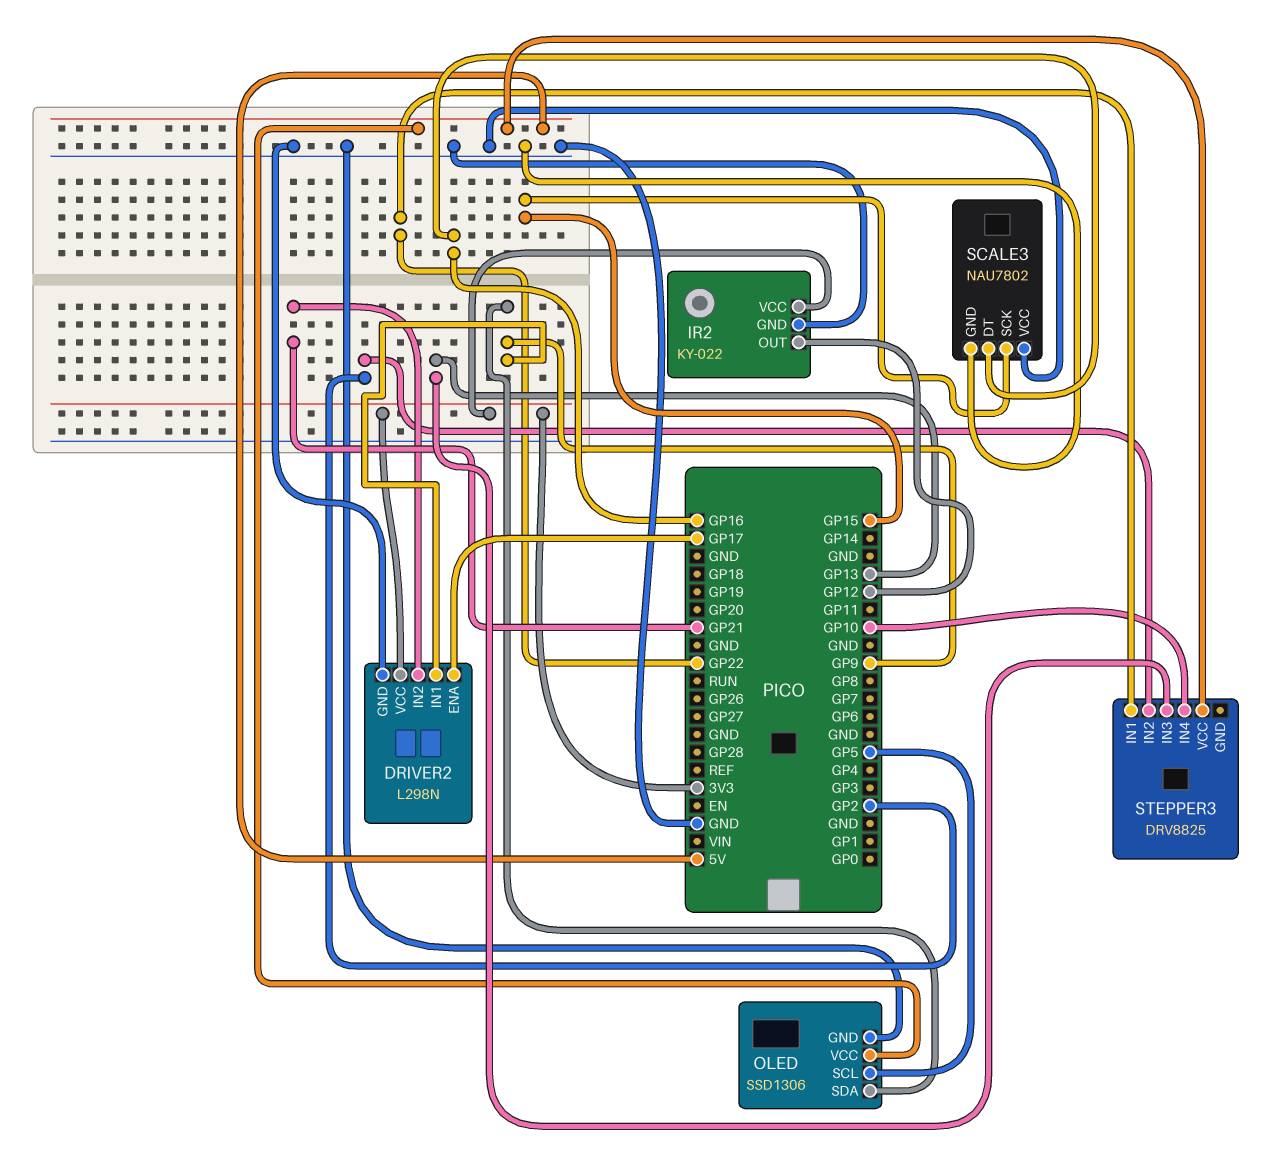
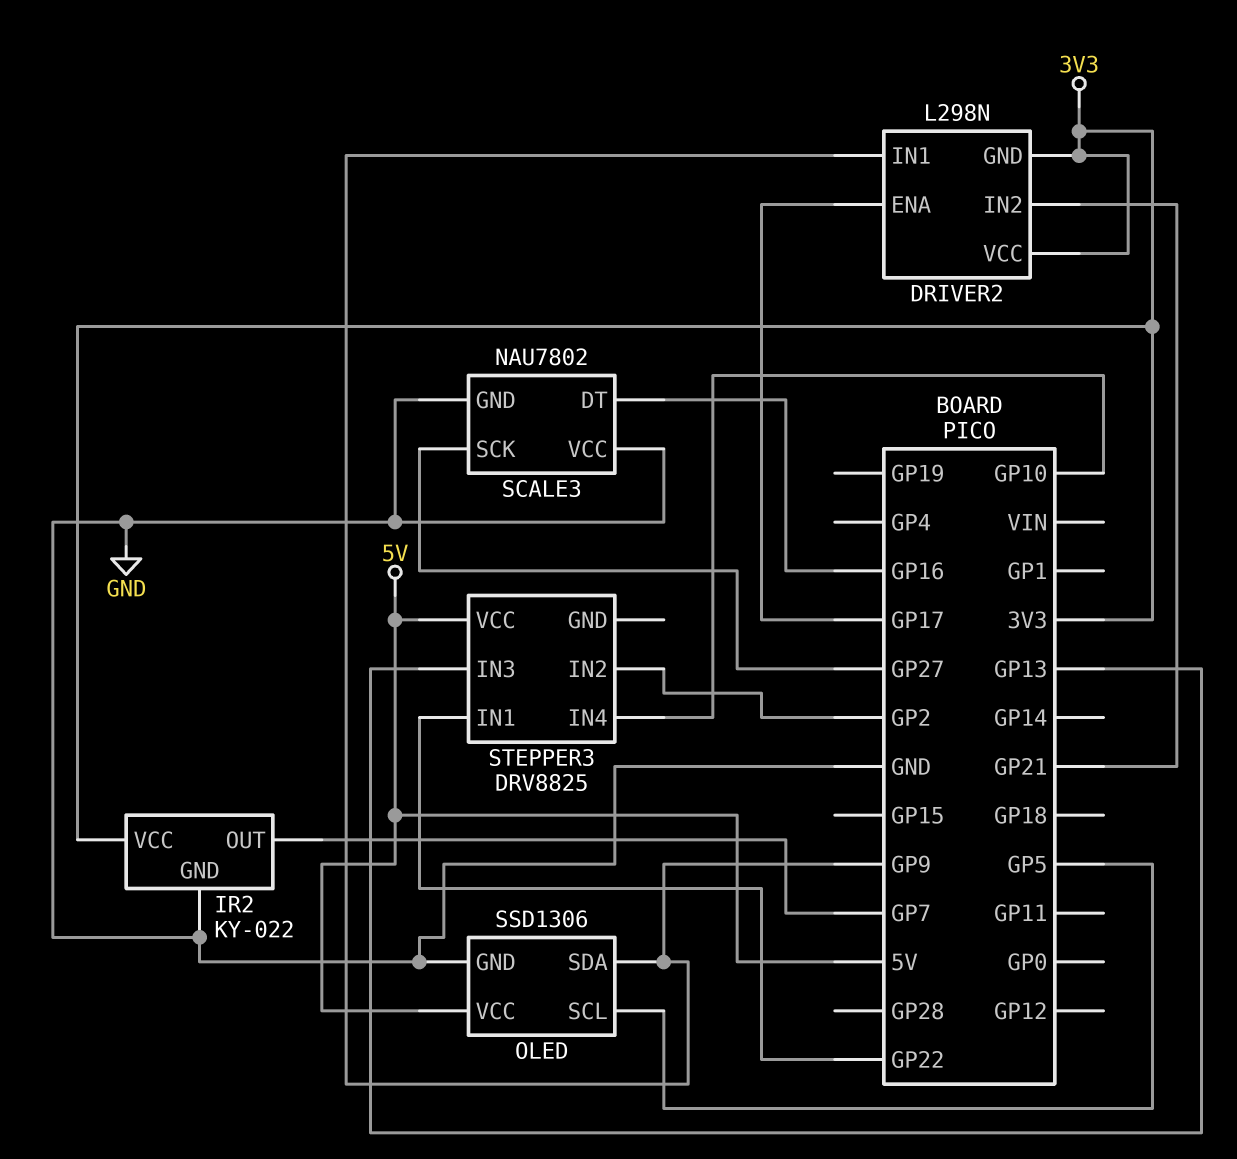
DRIVER2 pin GND: GND -> 3V3
IR2 pin OUT: GP12 -> GP7
SCALE3 pin SCK: GP15 -> GP27

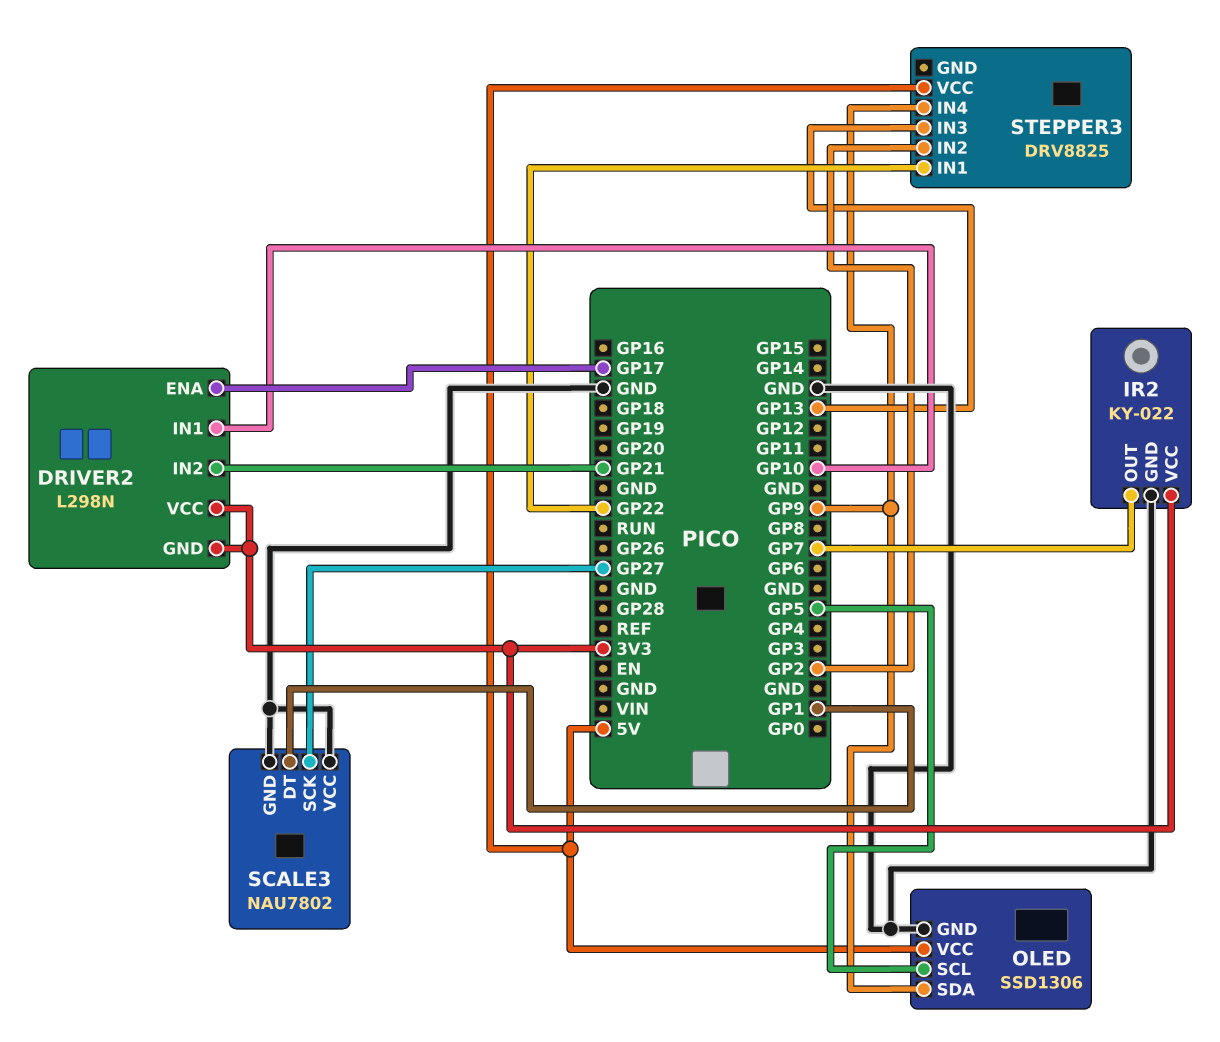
DRIVER2 pin IN1: GP9 -> GP10
SCALE3 pin DT: GP16 -> GP1
STEPPER3 pin IN4: GP10 -> GP9

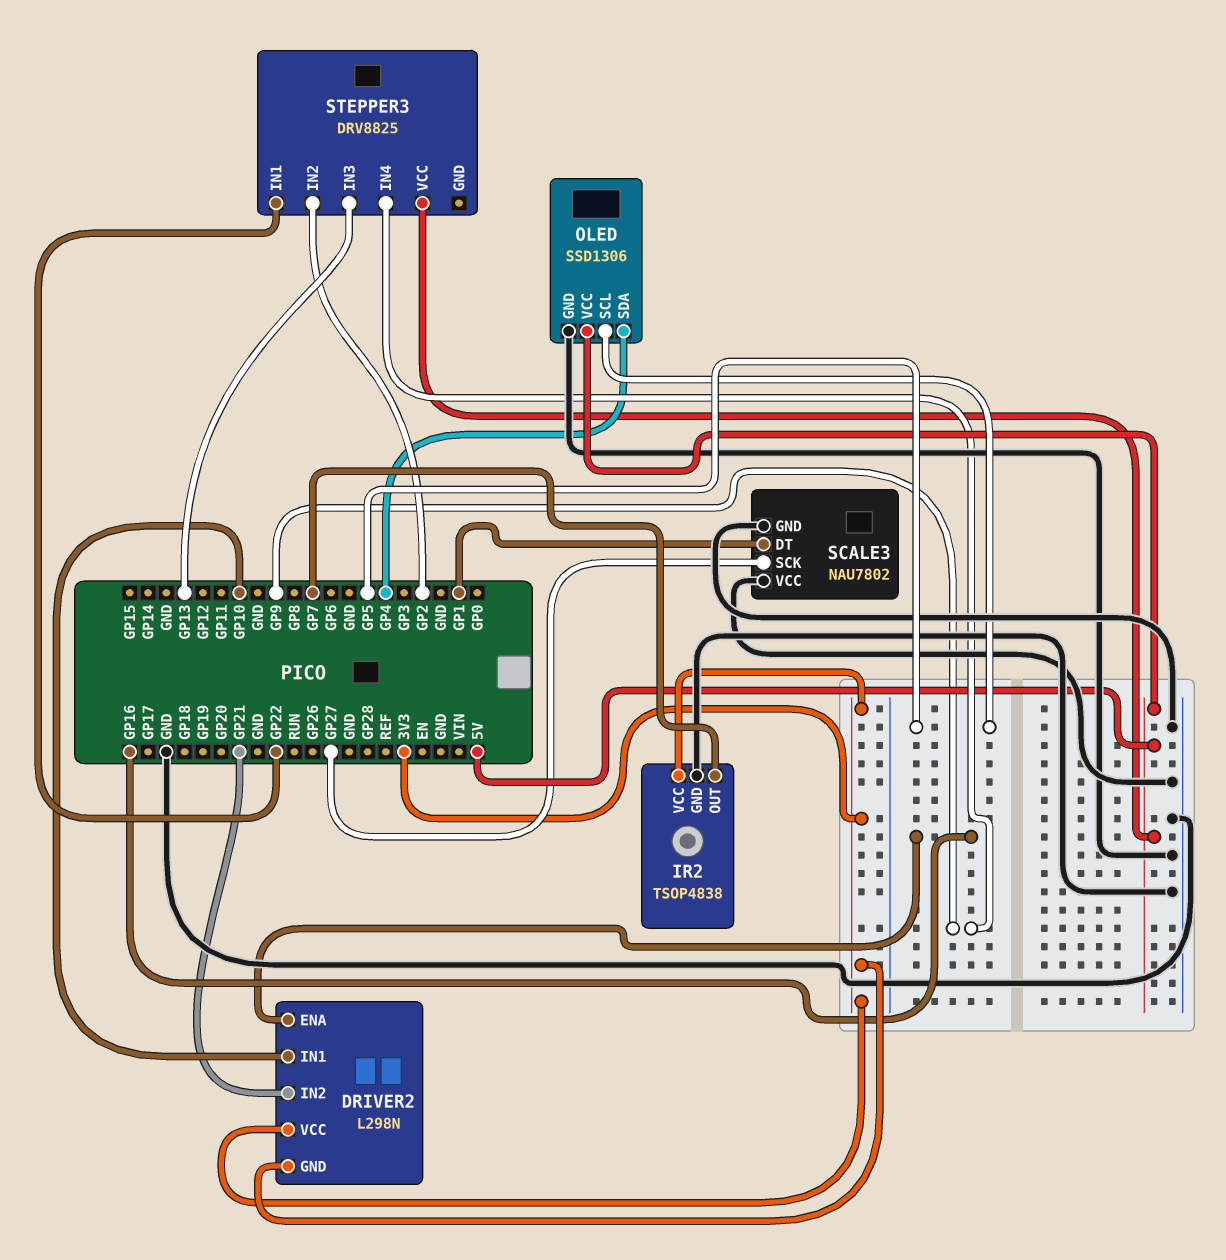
DRIVER2 pin ENA: GP17 -> GP16
IR2: KY-022 -> TSOP4838
OLED pin SDA: GP9 -> GP4

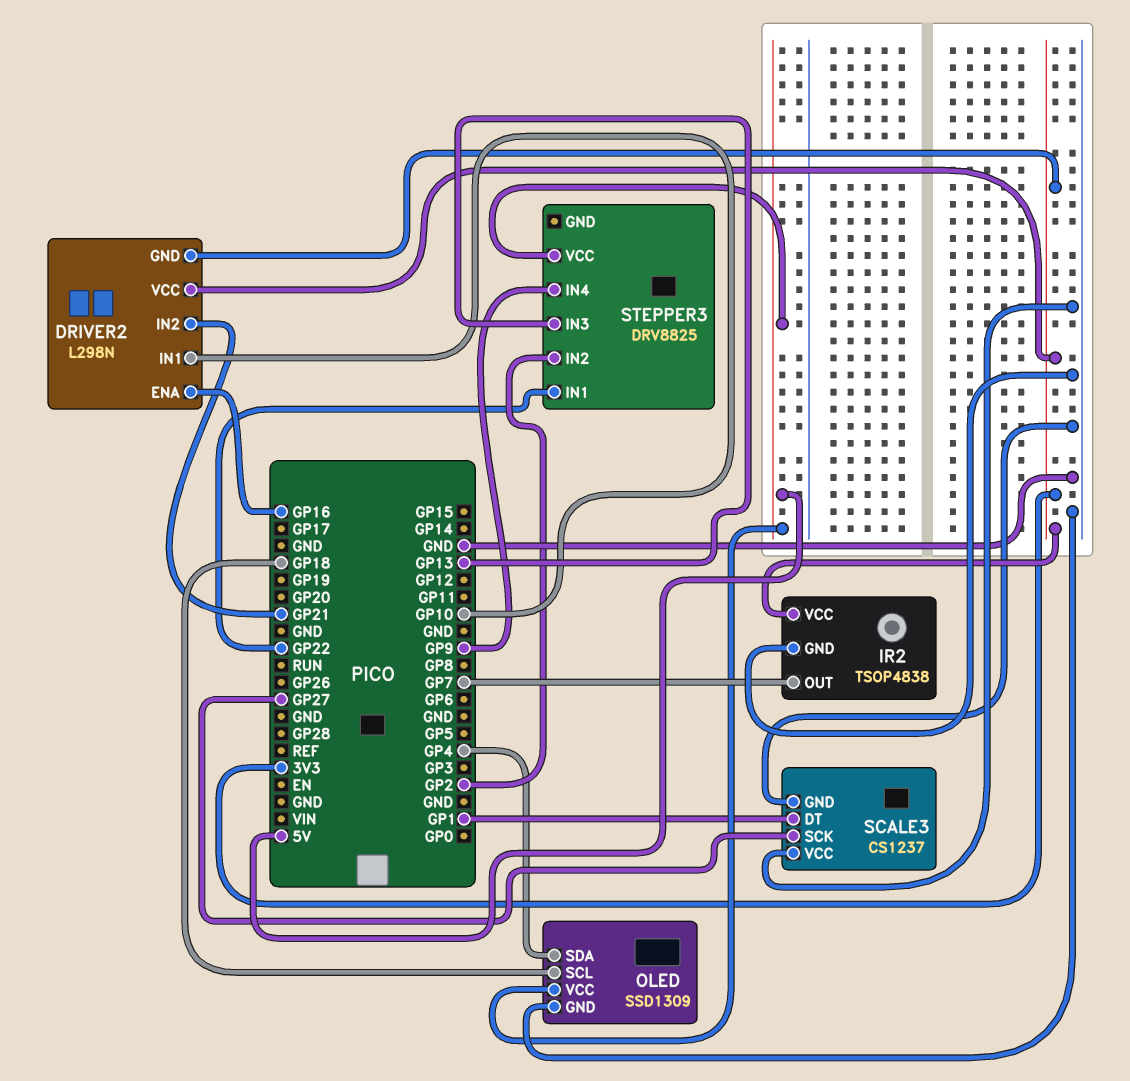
OLED: SSD1306 -> SSD1309
OLED pin SCL: GP5 -> GP18
SCALE3: NAU7802 -> CS1237

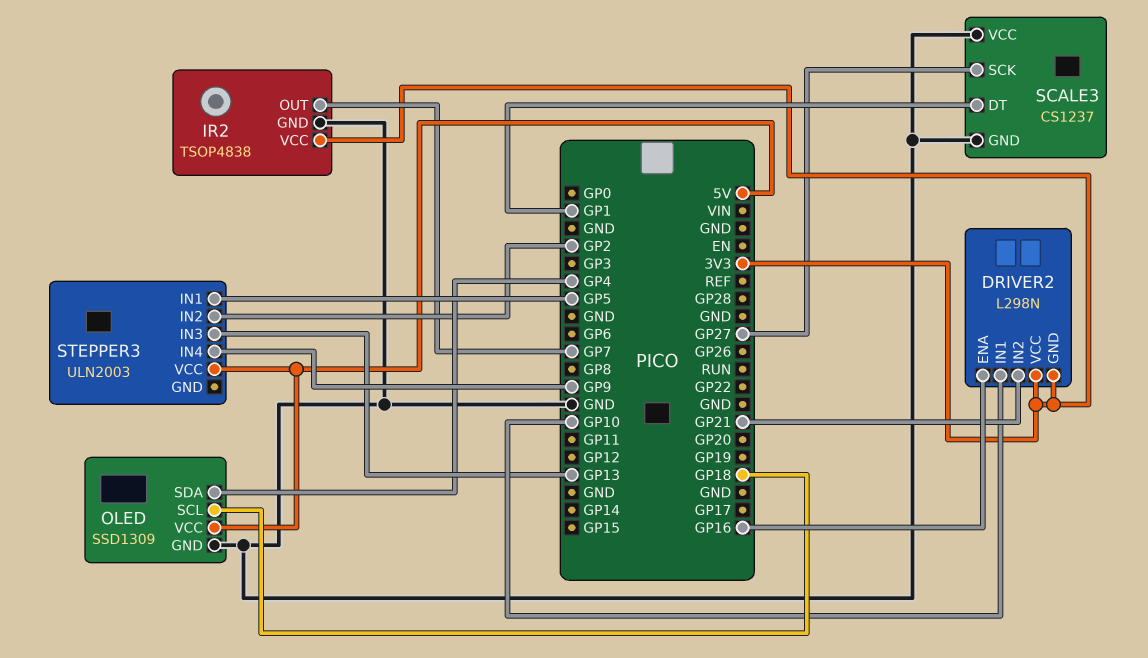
STEPPER3: DRV8825 -> ULN2003
STEPPER3 pin IN1: GP22 -> GP5

